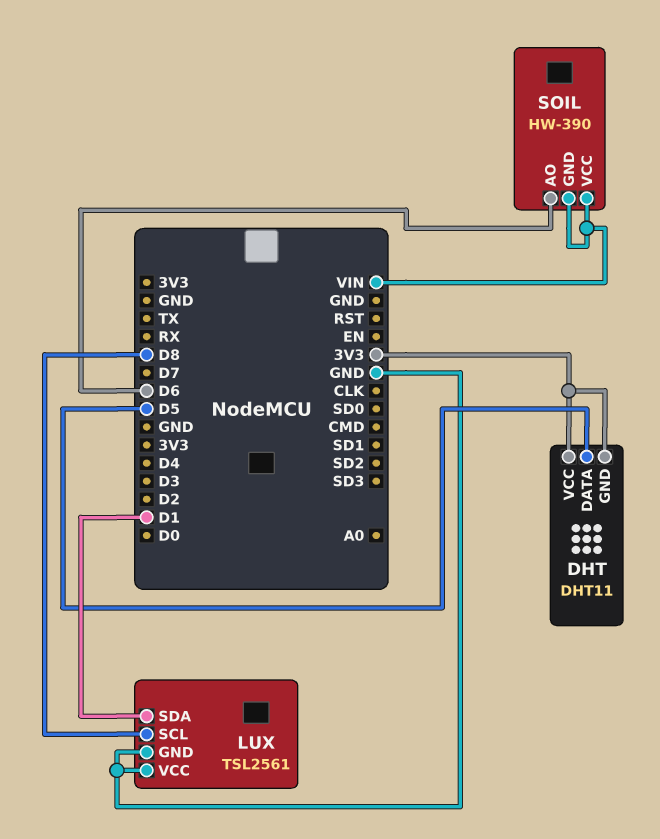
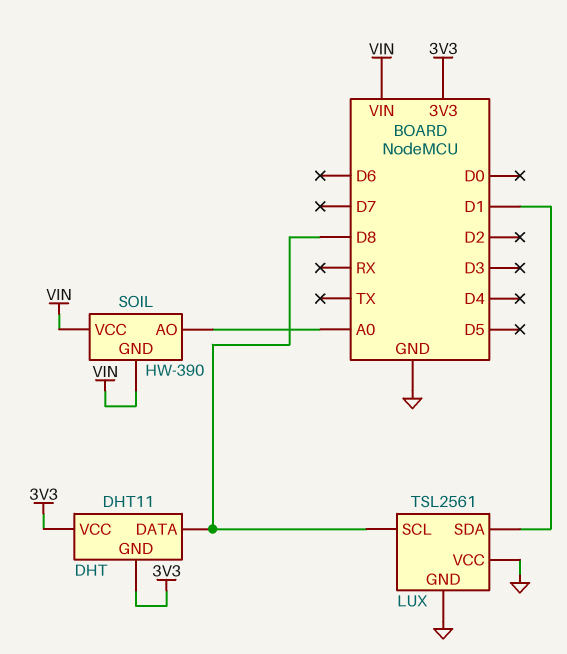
DHT pin DATA: D5 -> D8
SOIL pin AO: D6 -> A0

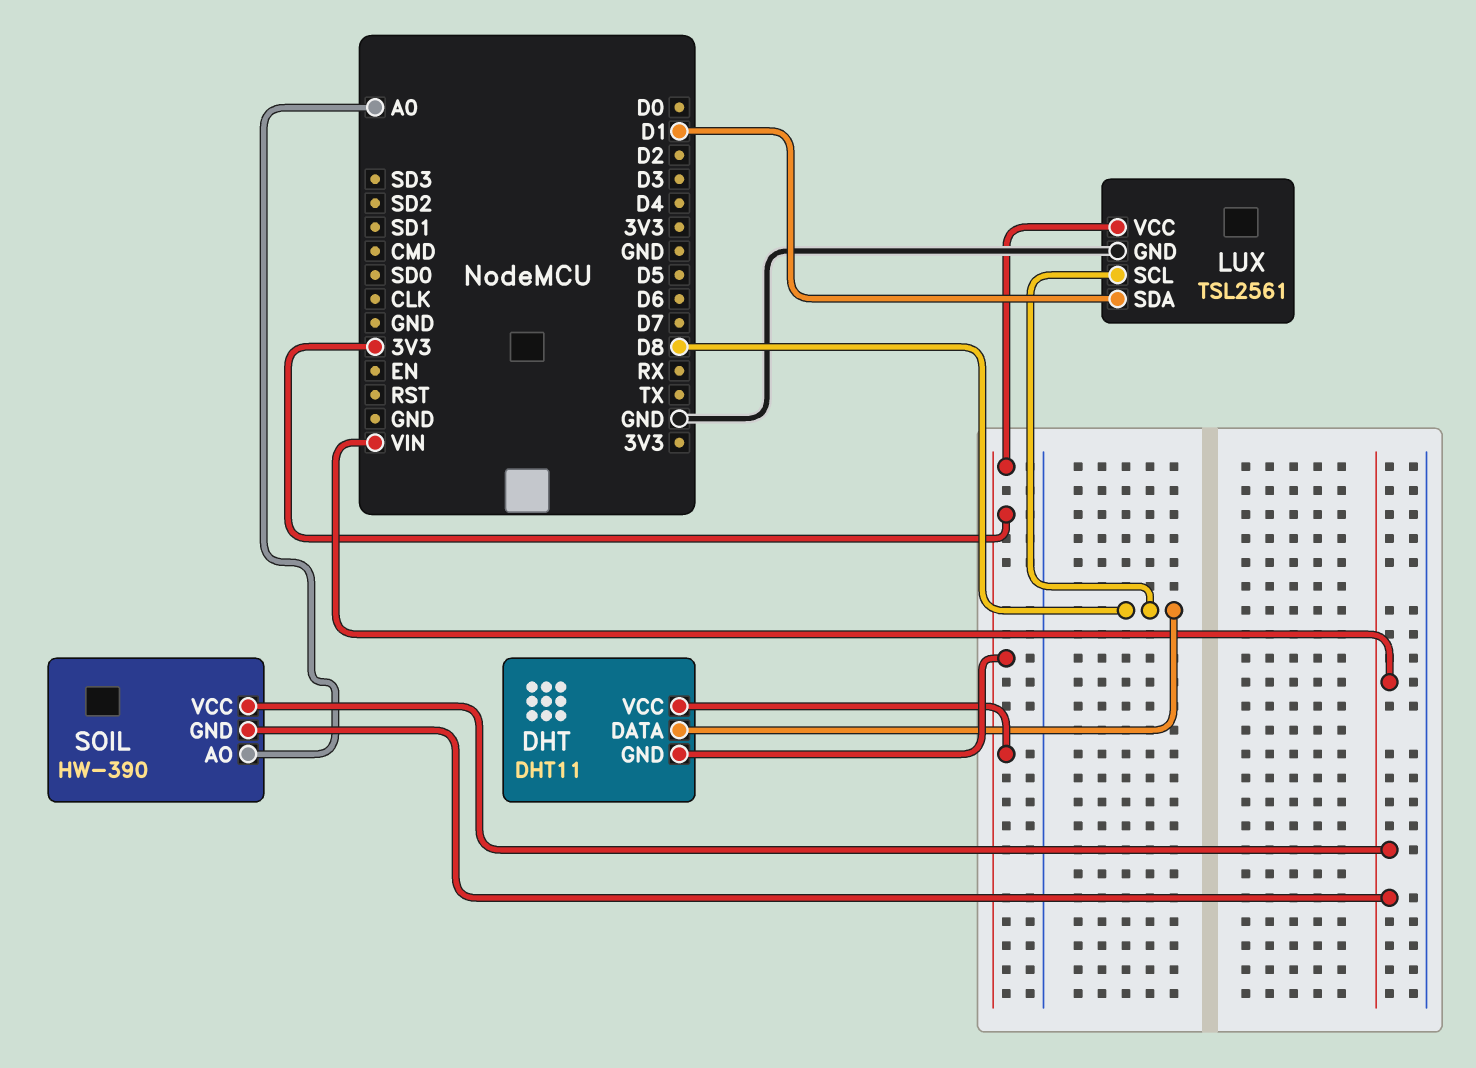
LUX pin VCC: GND -> 3V3

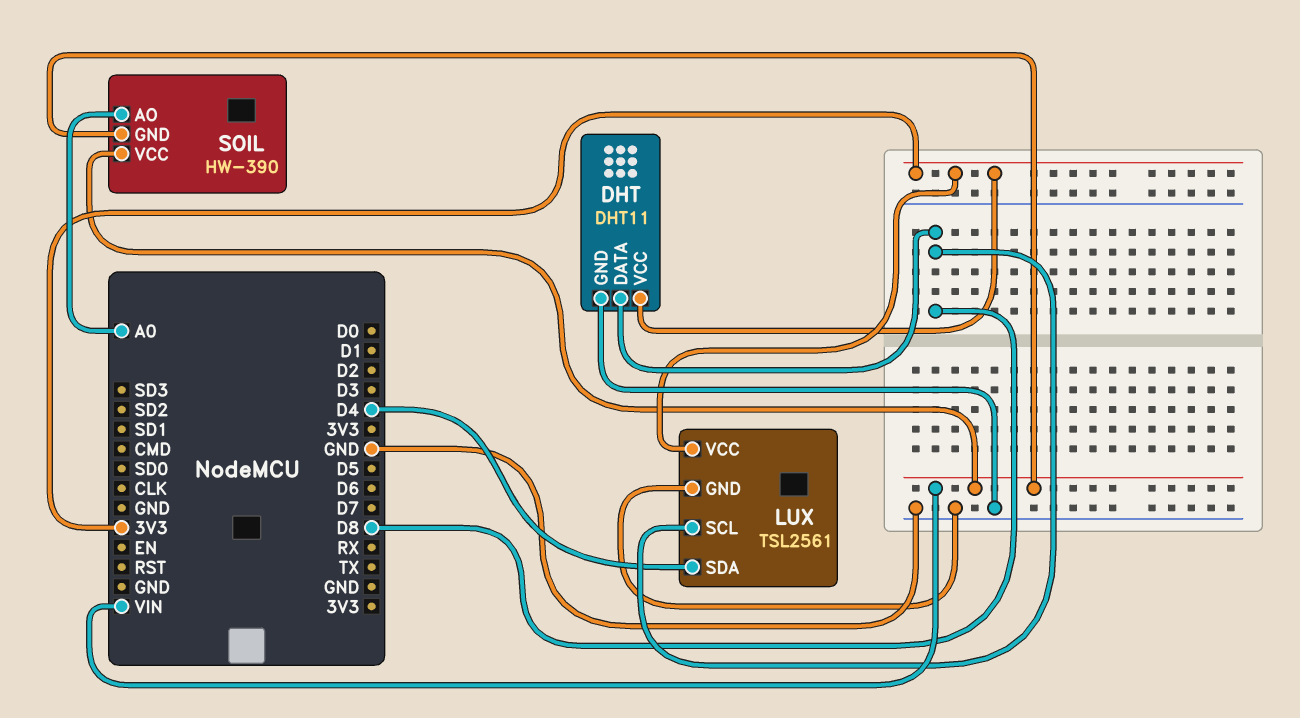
DHT pin GND: 3V3 -> GND
LUX pin SDA: D1 -> D4

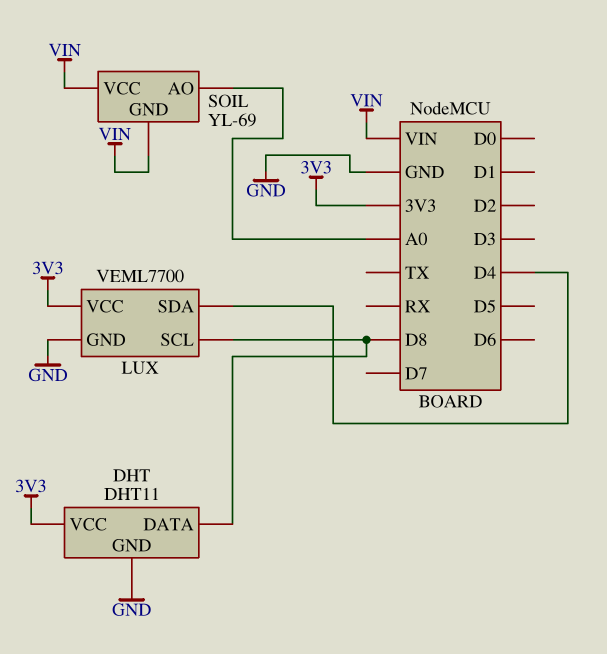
LUX: TSL2561 -> VEML7700
SOIL: HW-390 -> YL-69

